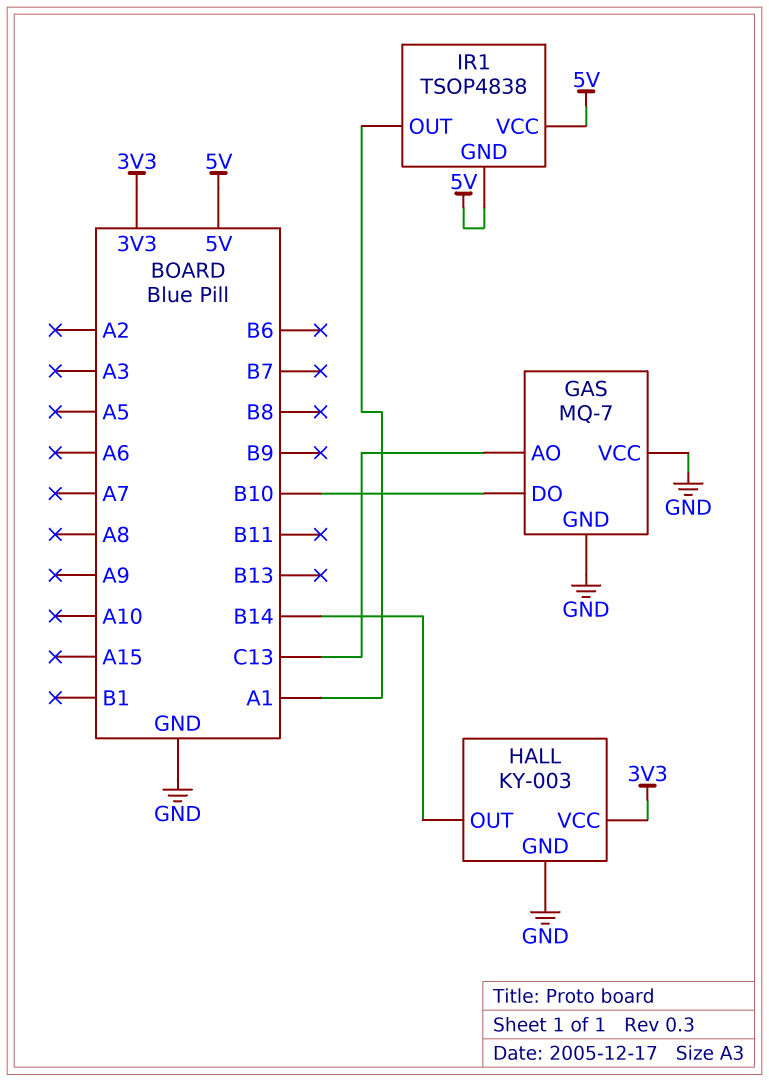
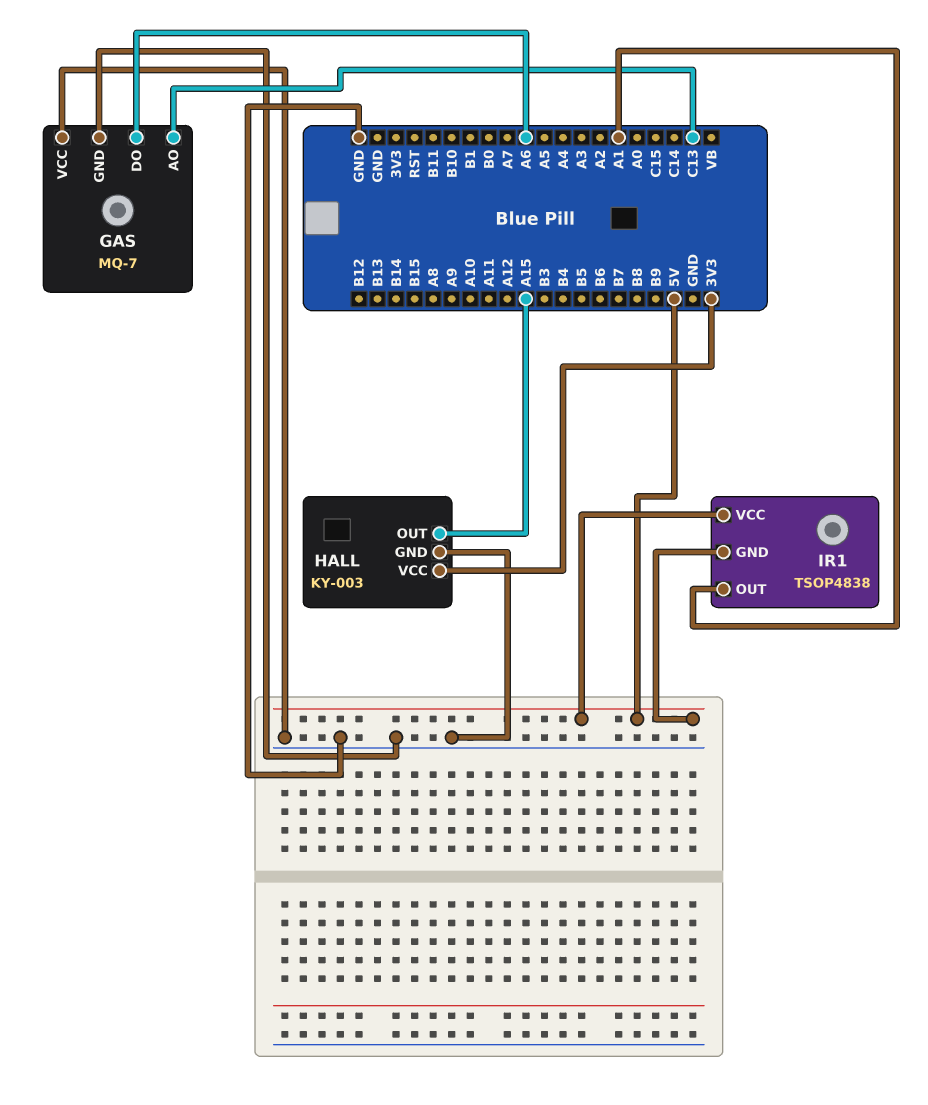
GAS pin DO: B10 -> A6
HALL pin OUT: B14 -> A15

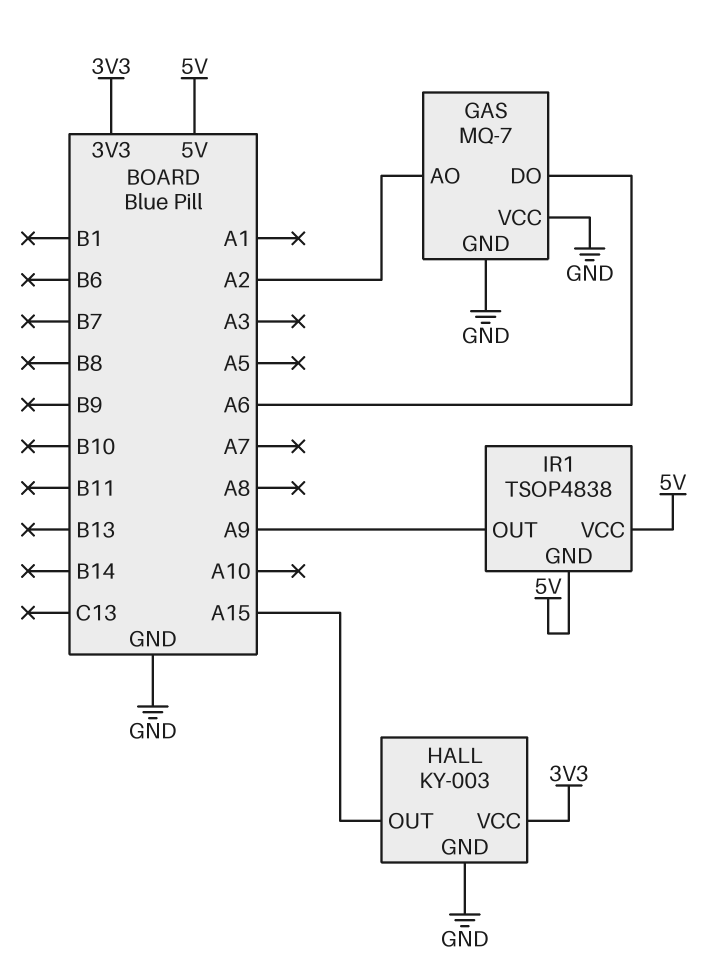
GAS pin AO: C13 -> A2
IR1 pin OUT: A1 -> A9

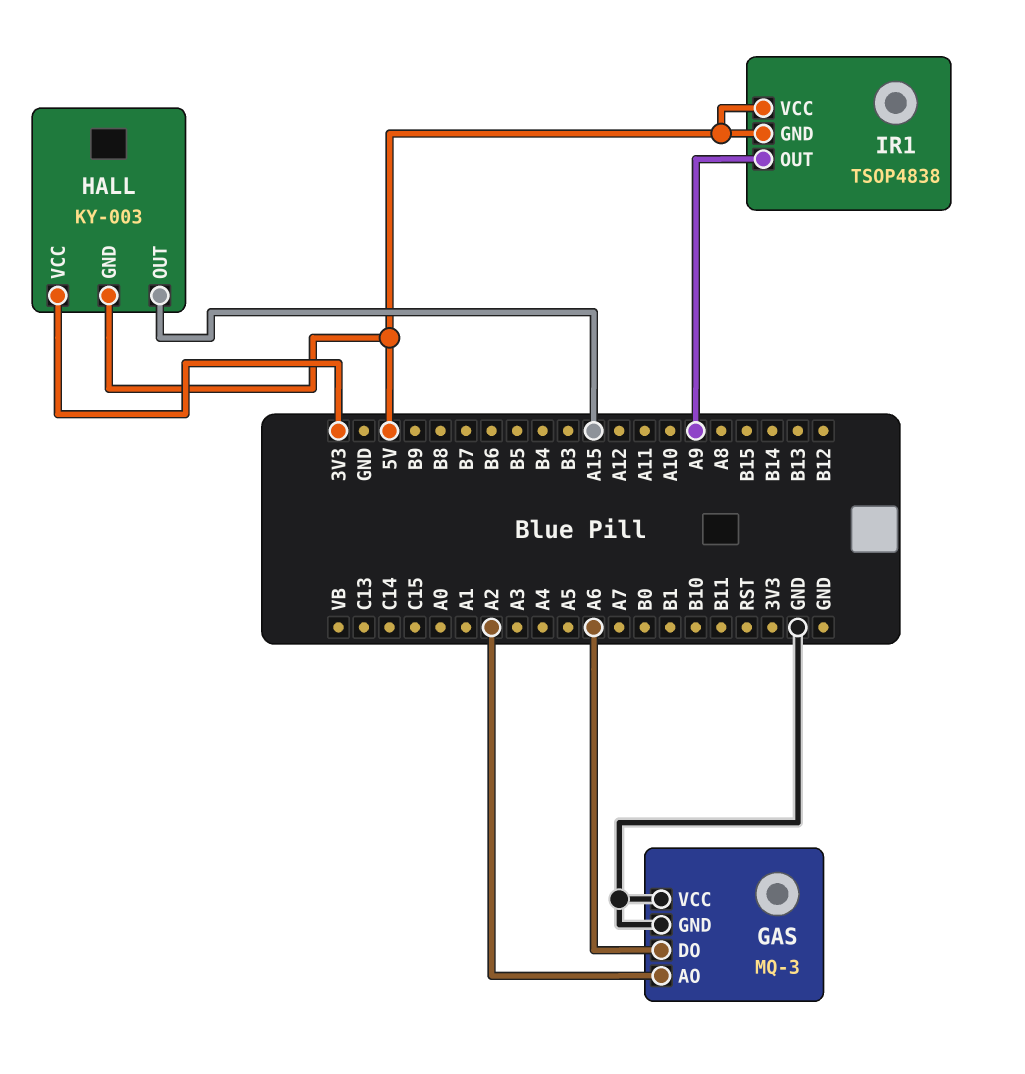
GAS: MQ-7 -> MQ-3
HALL pin GND: GND -> 5V

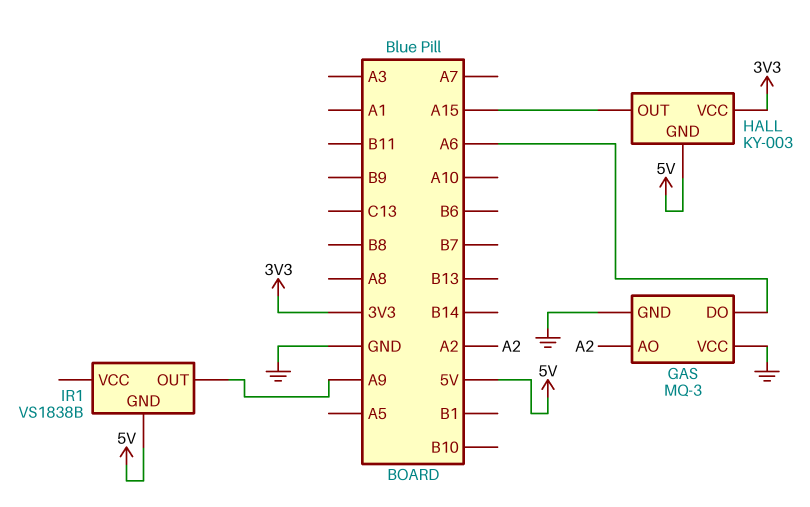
IR1: TSOP4838 -> VS1838B
IR1 pin VCC: 5V -> none

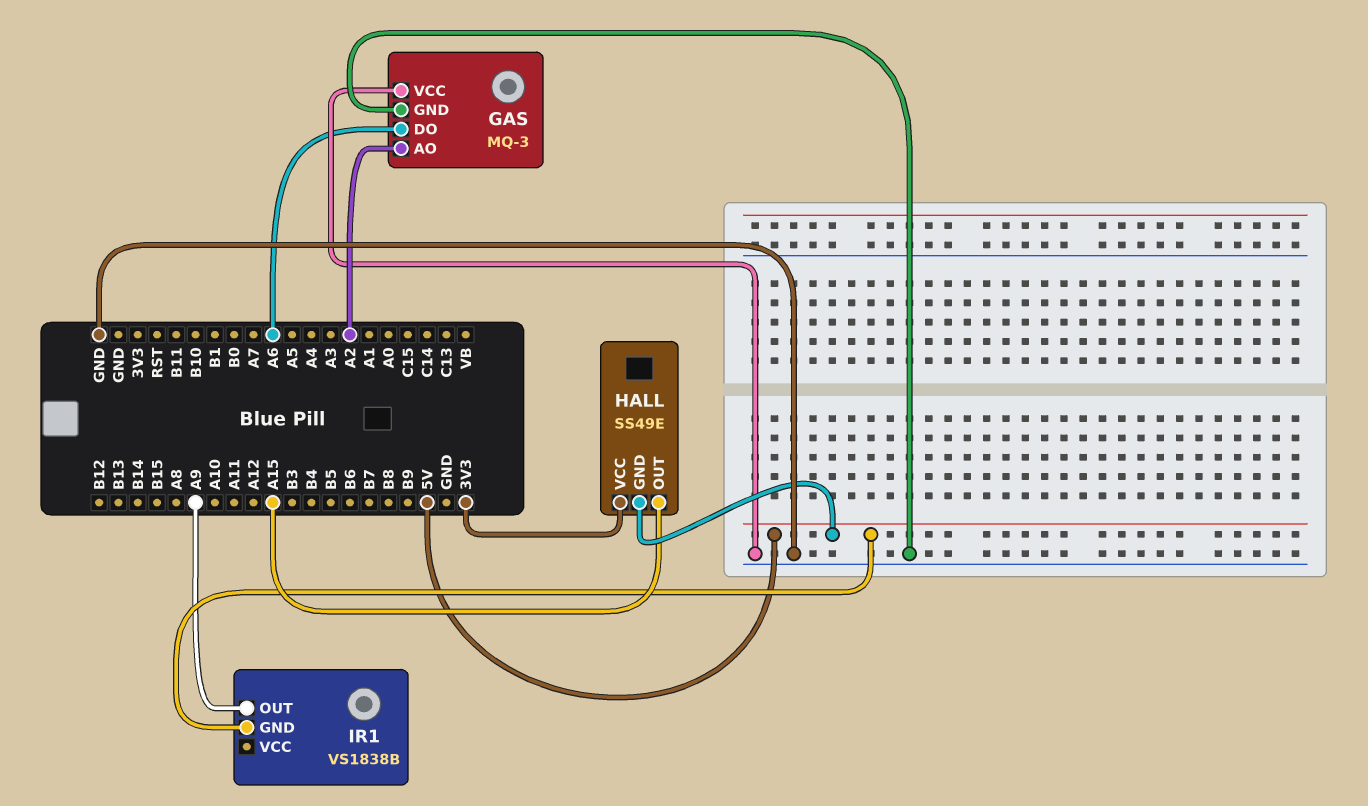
HALL: KY-003 -> SS49E

